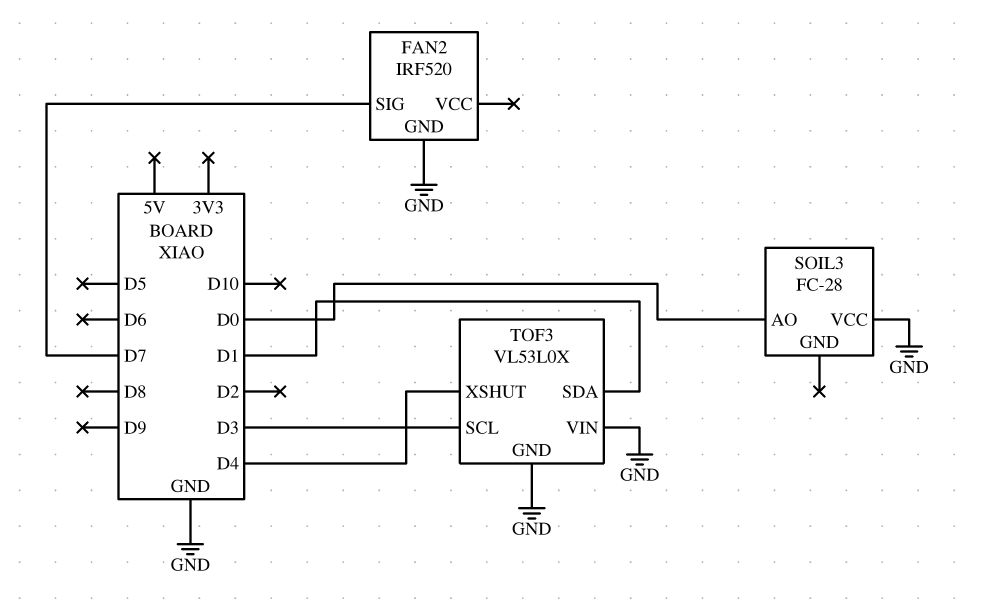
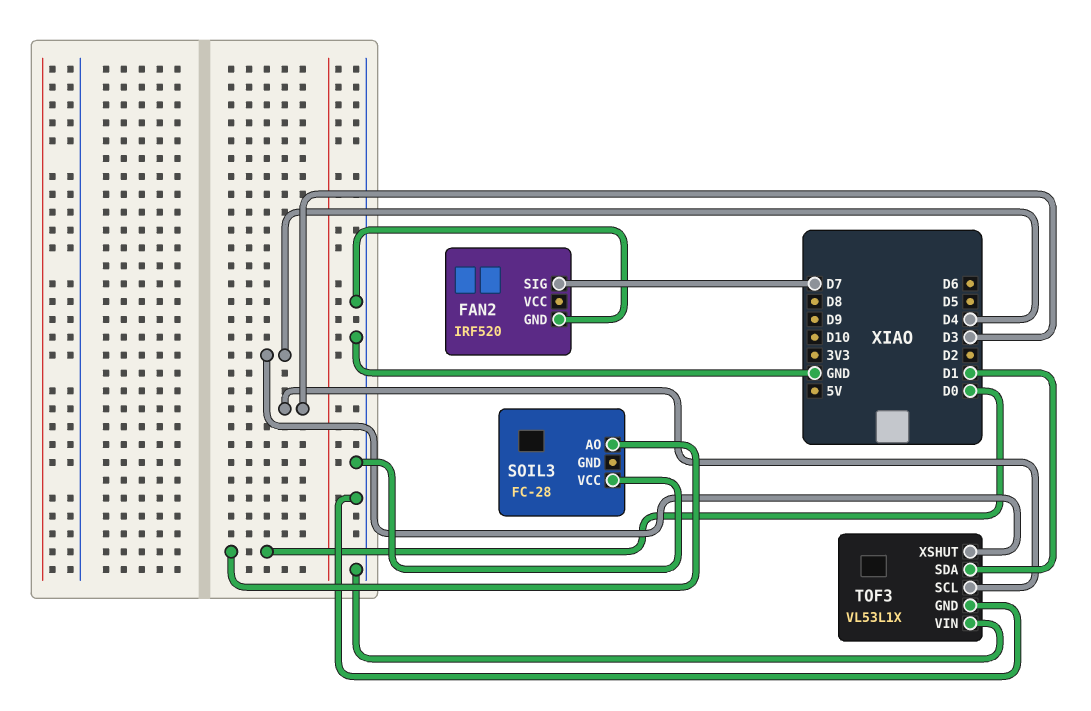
TOF3: VL53L0X -> VL53L1X

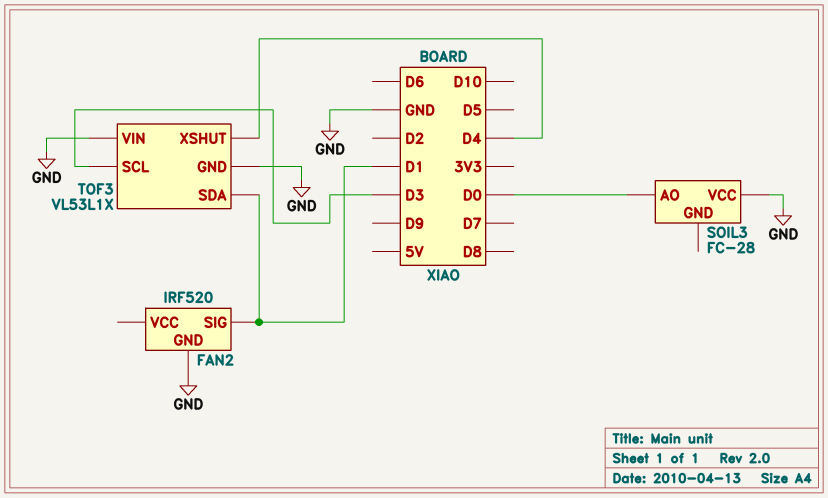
FAN2 pin SIG: D7 -> D1

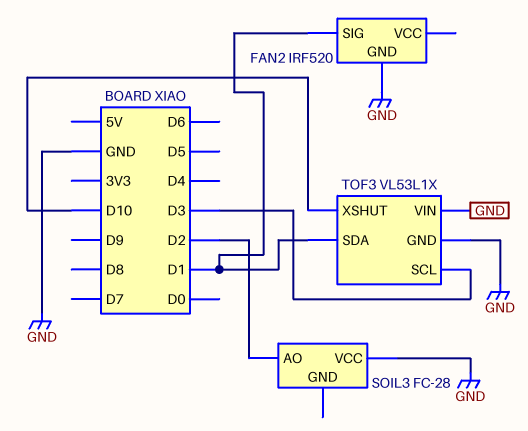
SOIL3 pin AO: D0 -> D2
TOF3 pin XSHUT: D4 -> D10

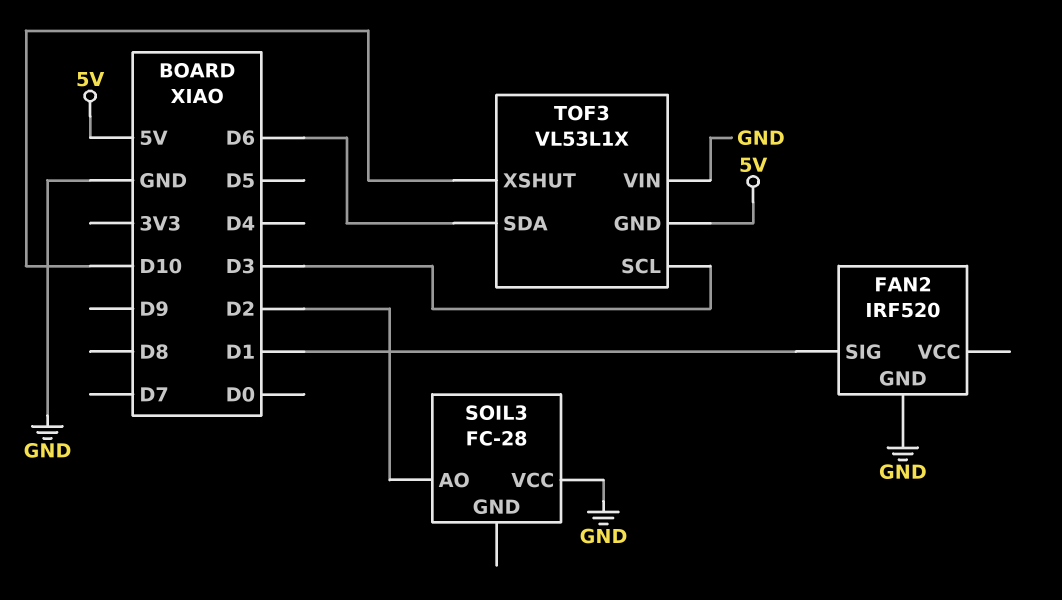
TOF3 pin GND: GND -> 5V
TOF3 pin SDA: D1 -> D6

